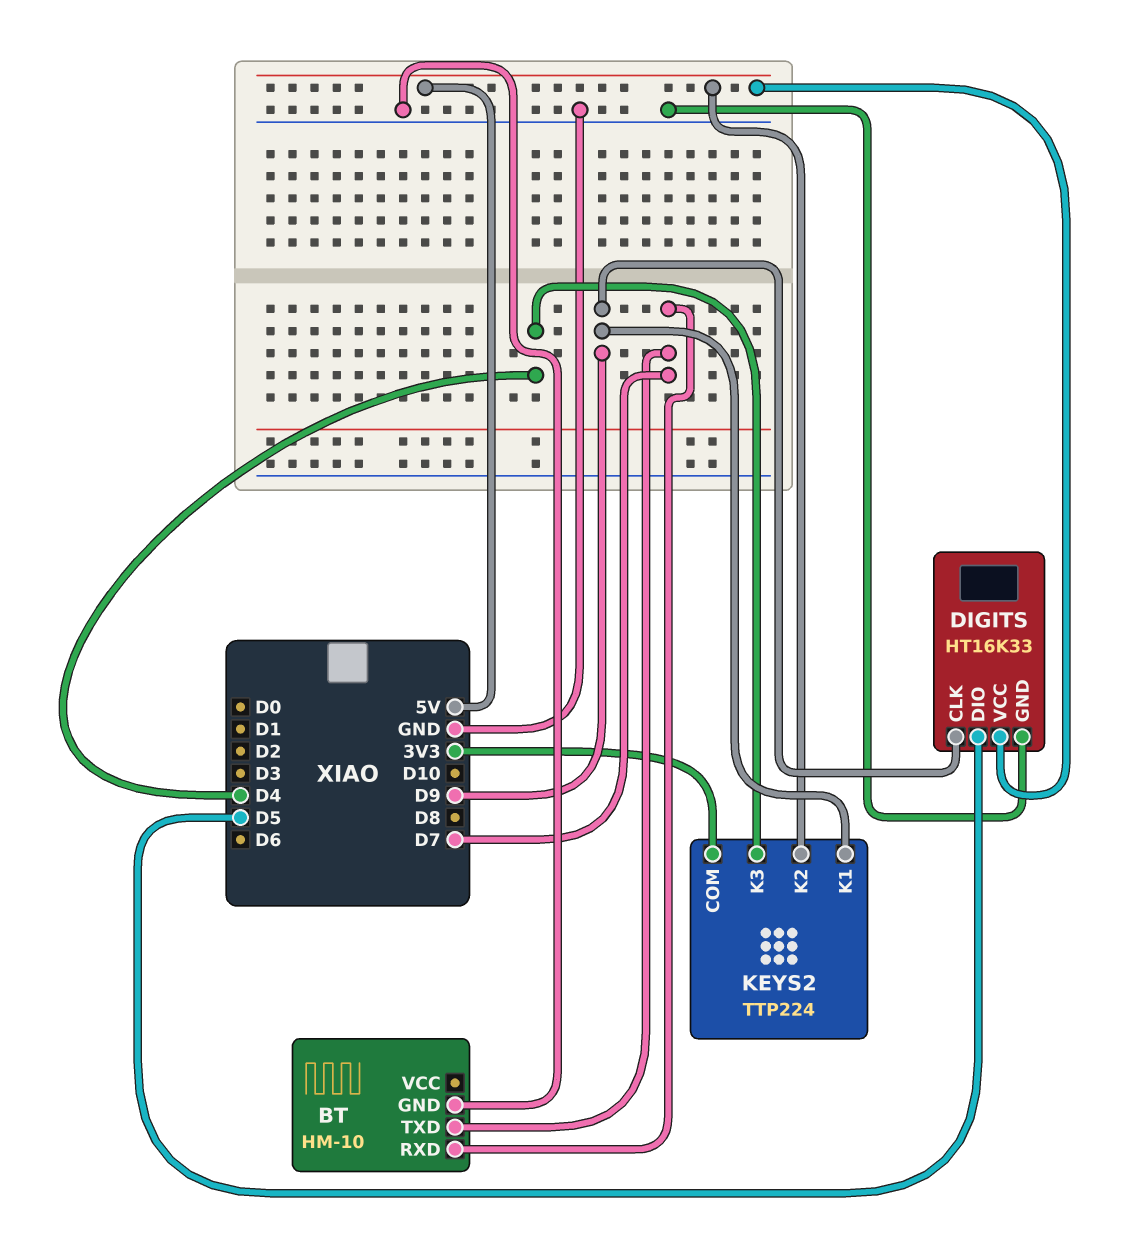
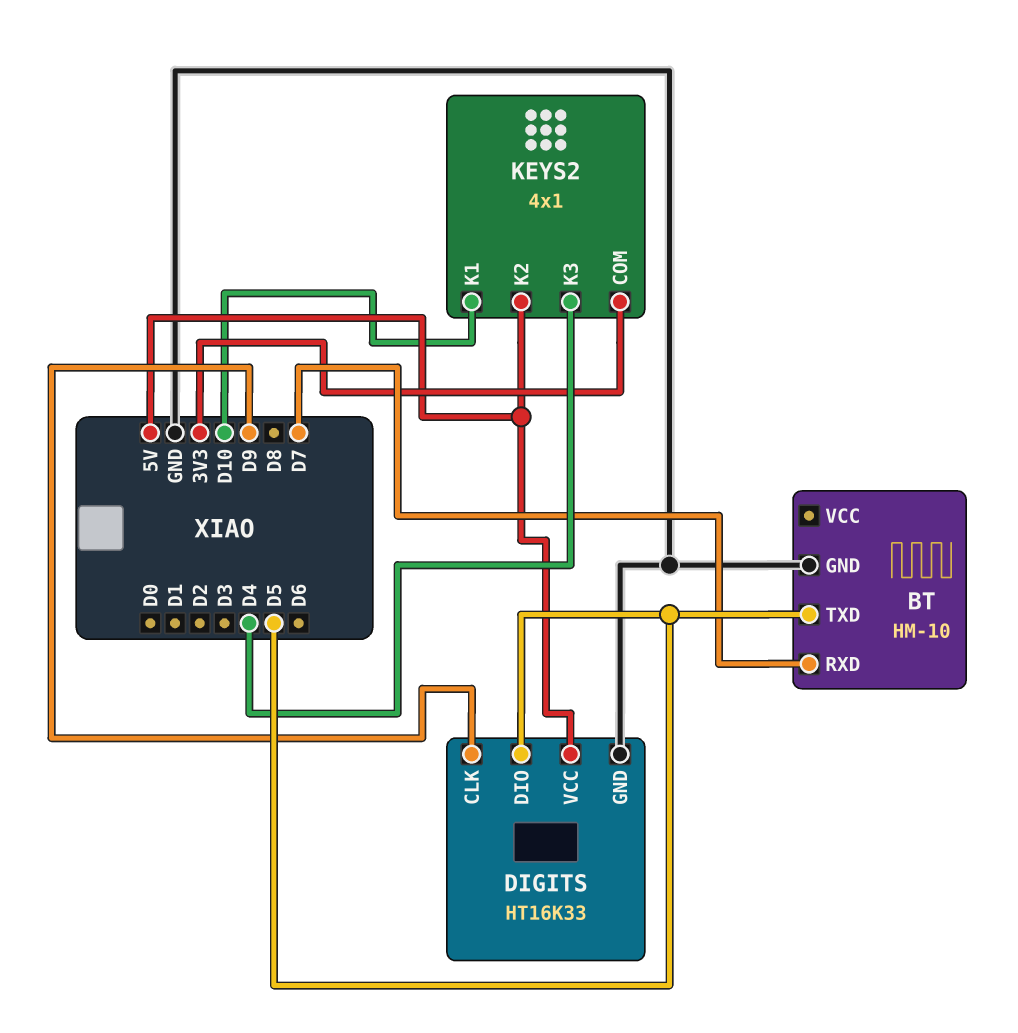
BT pin TXD: D7 -> D5
KEYS2: TTP224 -> 4x1
KEYS2 pin K1: D9 -> D10

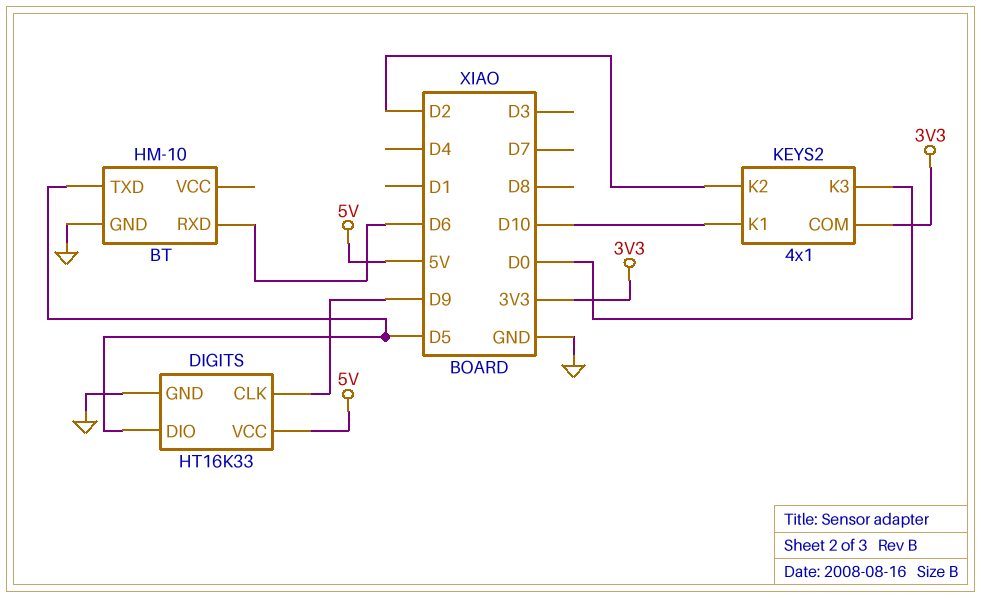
BT pin RXD: D7 -> D6
KEYS2 pin K2: 5V -> D2
KEYS2 pin K3: D4 -> D0

